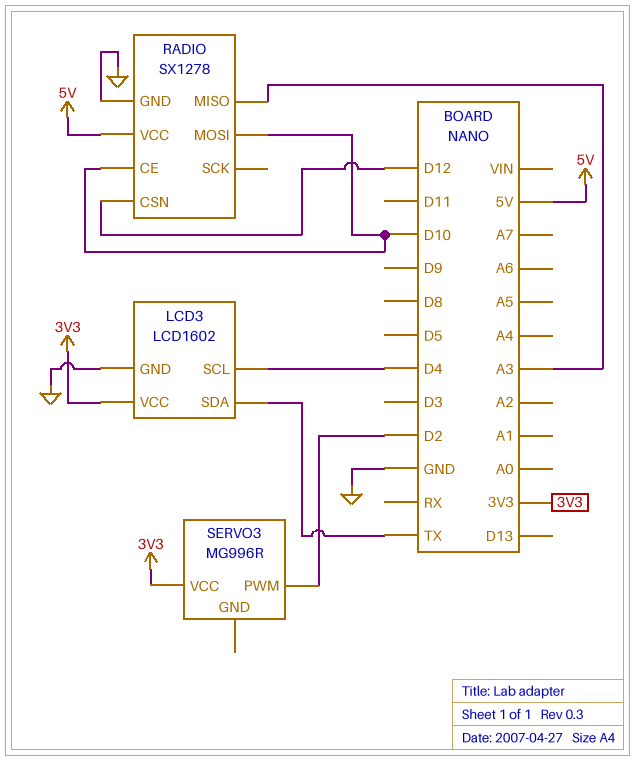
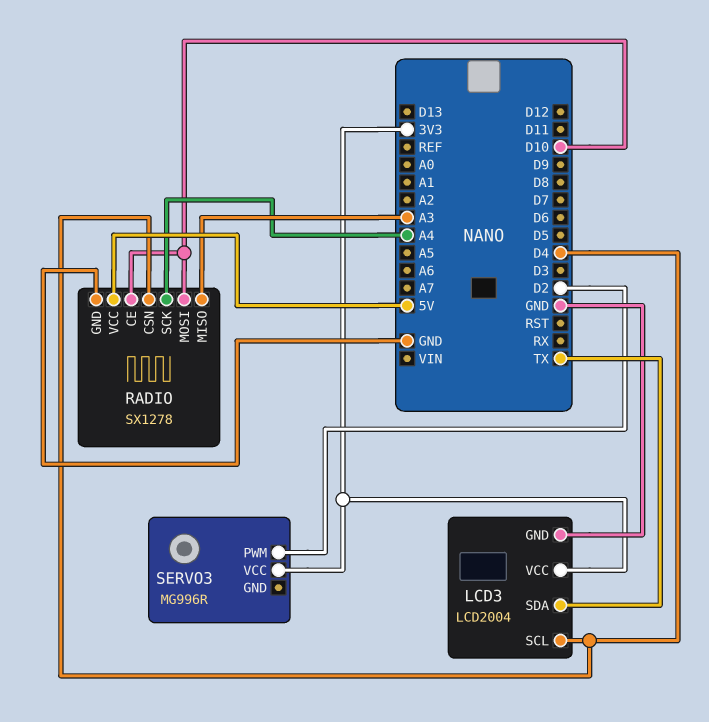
LCD3: LCD1602 -> LCD2004
RADIO pin CSN: D12 -> D4
RADIO pin SCK: none -> A4

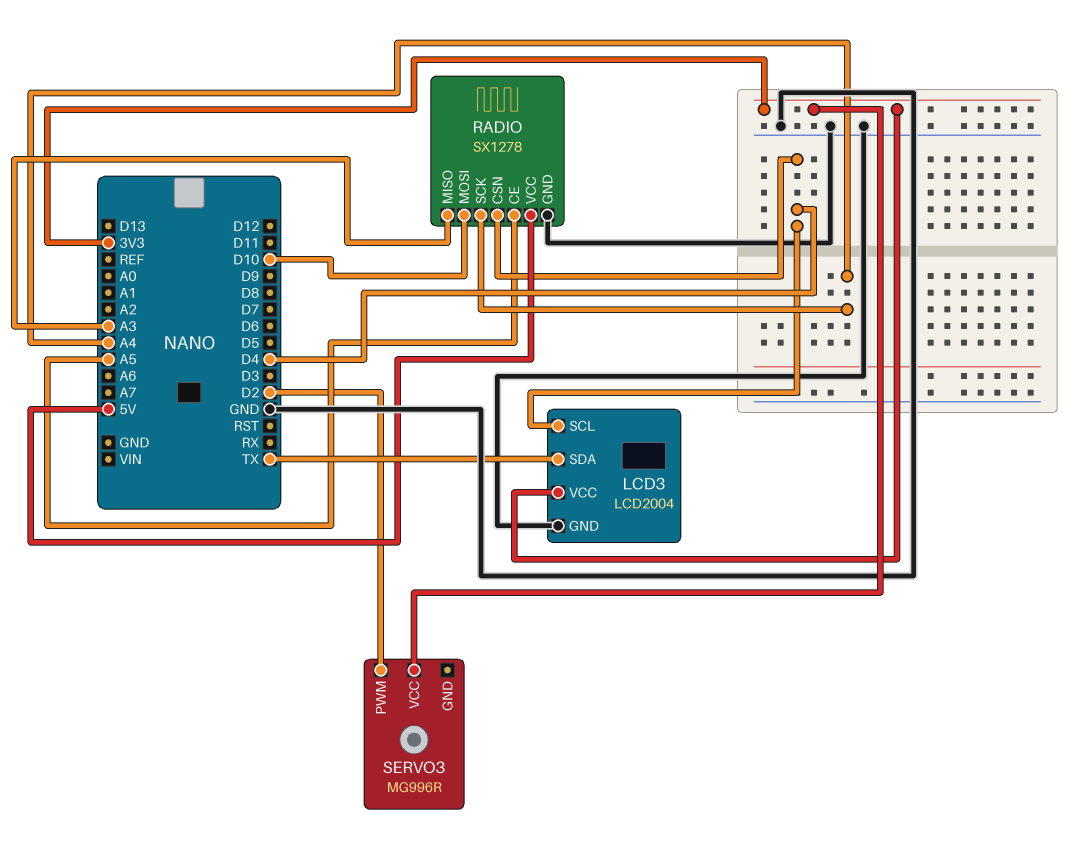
RADIO pin CE: D10 -> A5

